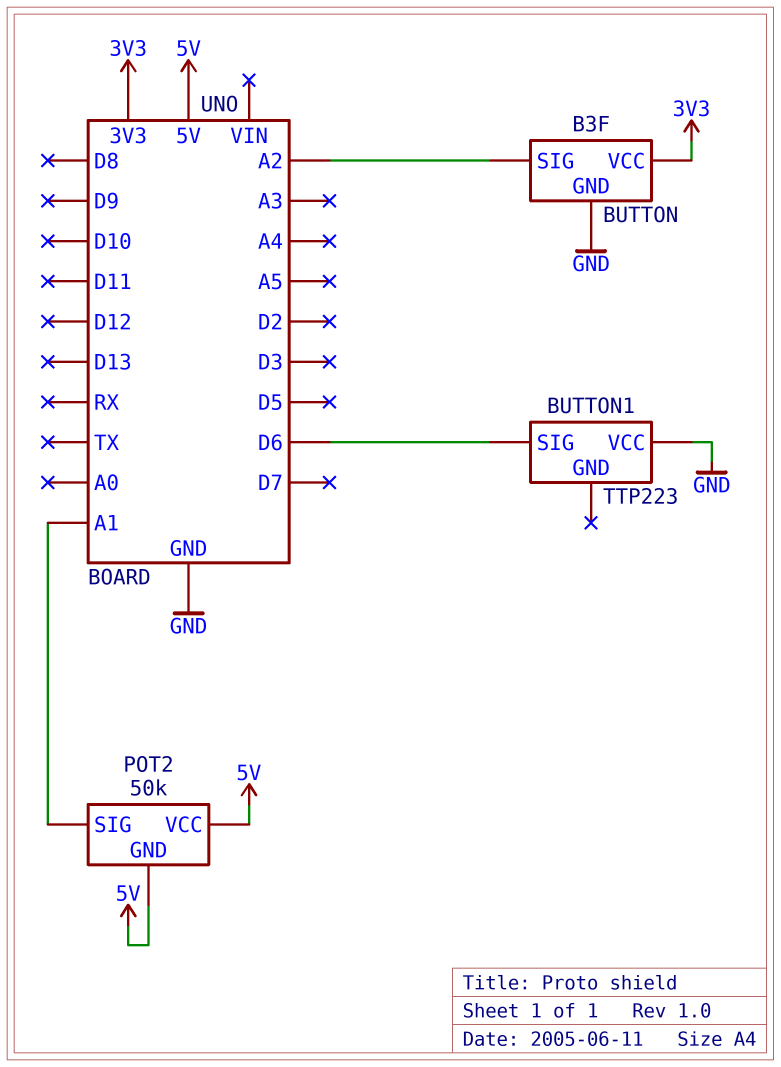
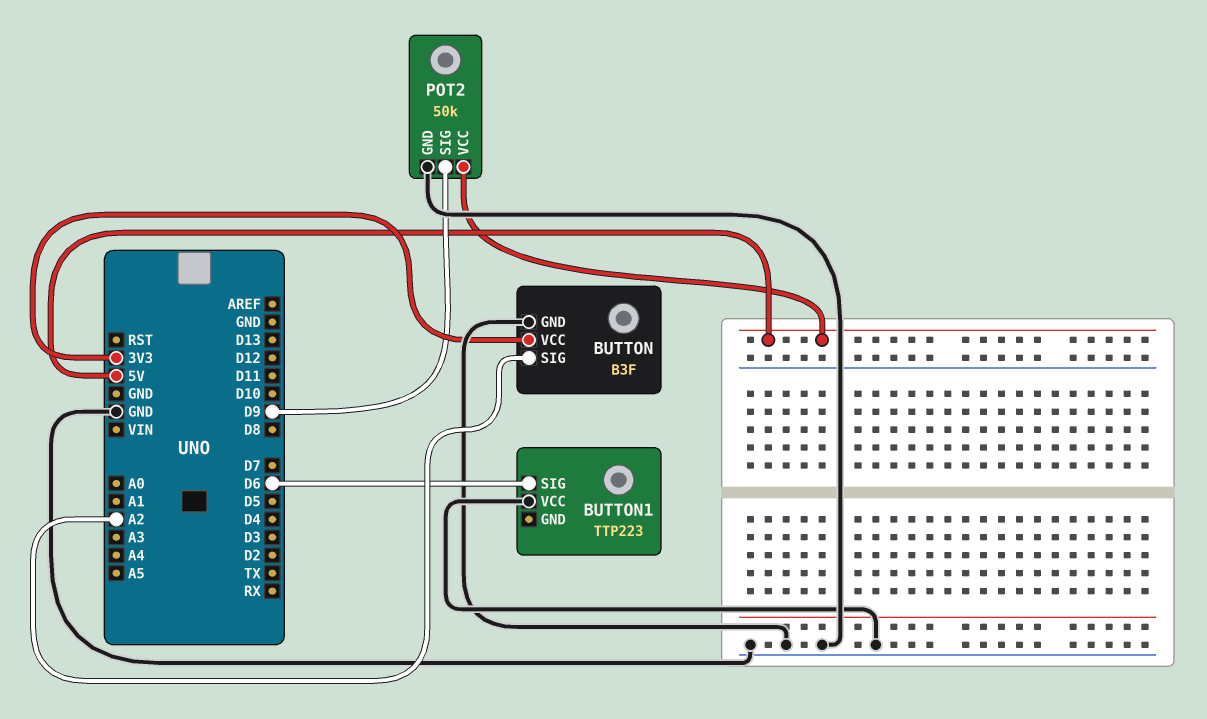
POT2 pin GND: 5V -> GND
POT2 pin SIG: A1 -> D9

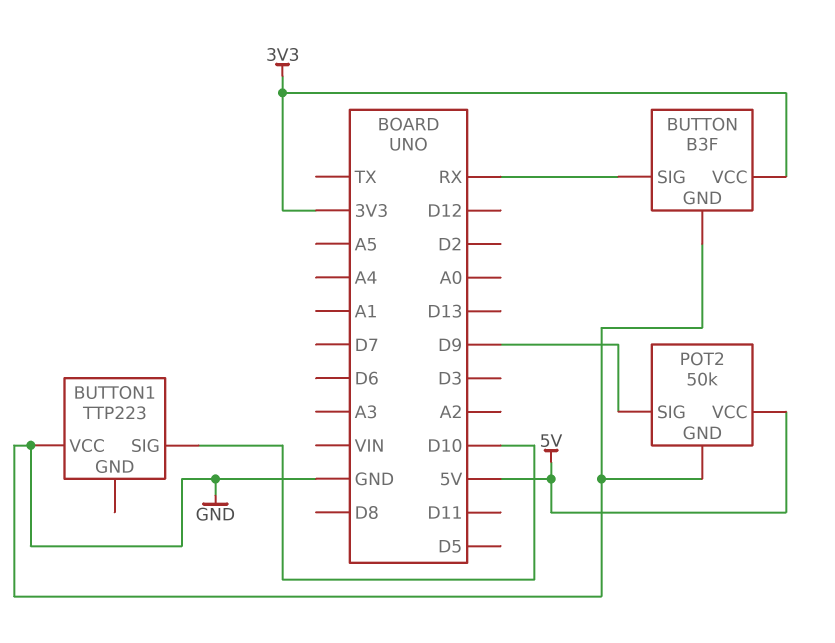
BUTTON pin SIG: A2 -> RX
BUTTON1 pin SIG: D6 -> D10

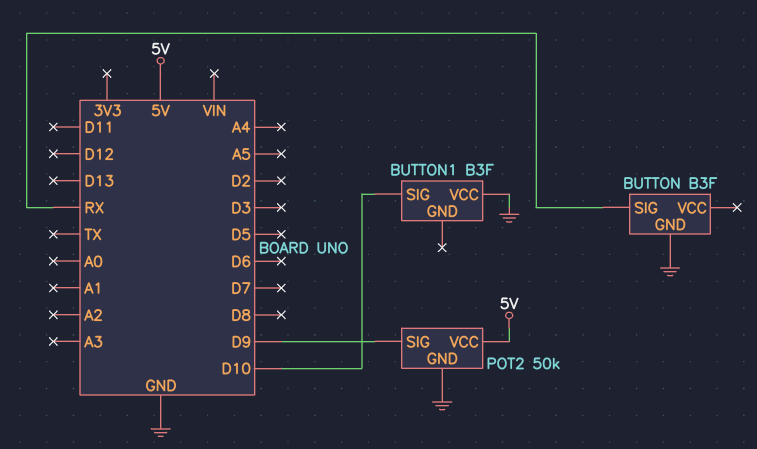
BUTTON pin VCC: 3V3 -> none
BUTTON1: TTP223 -> B3F

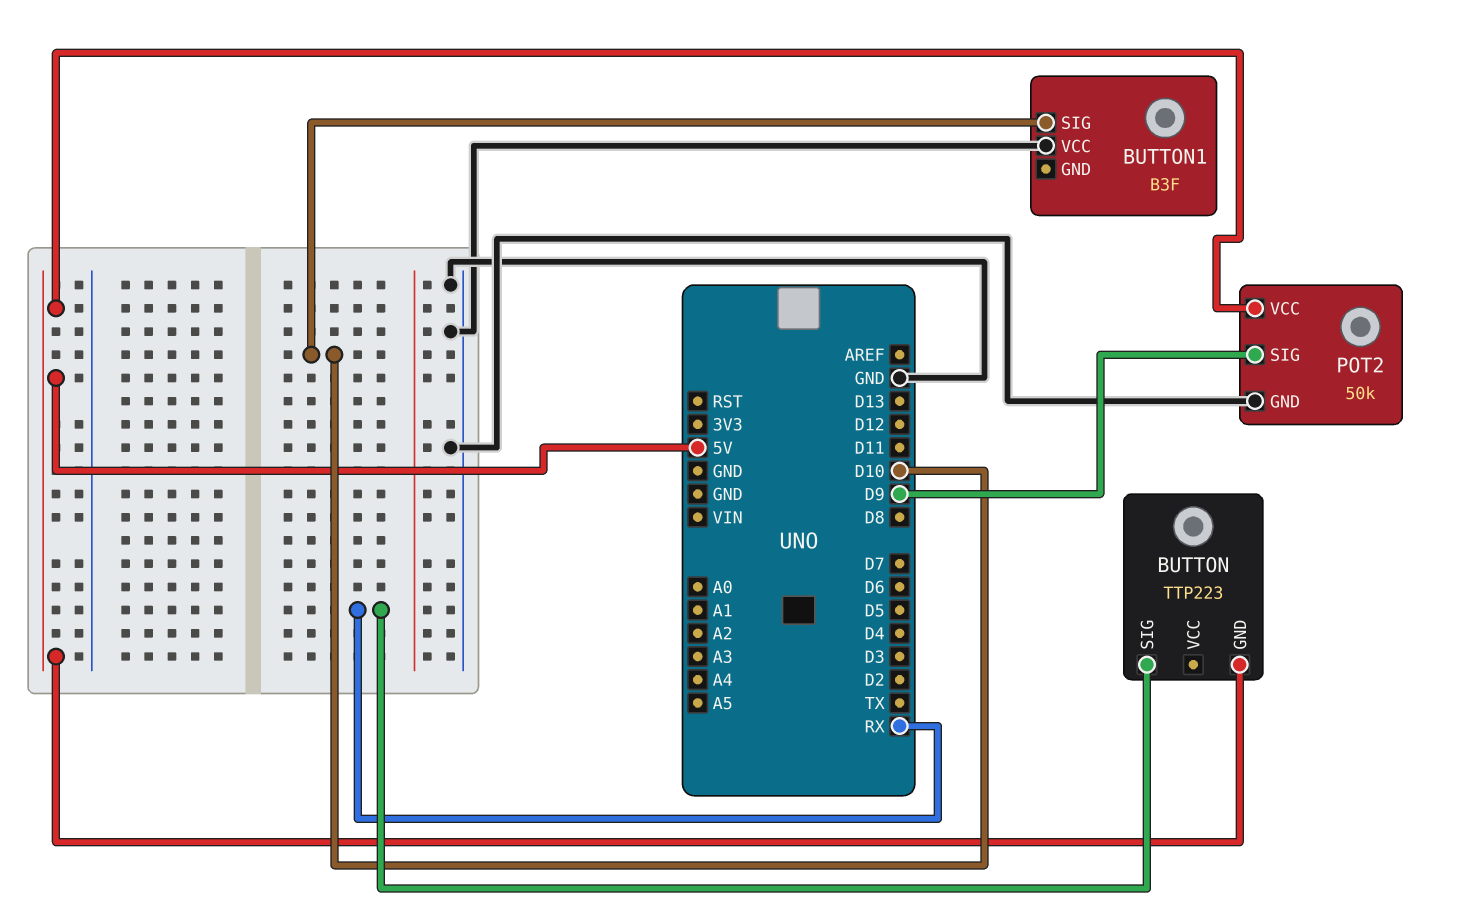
BUTTON: B3F -> TTP223
BUTTON pin GND: GND -> 5V

